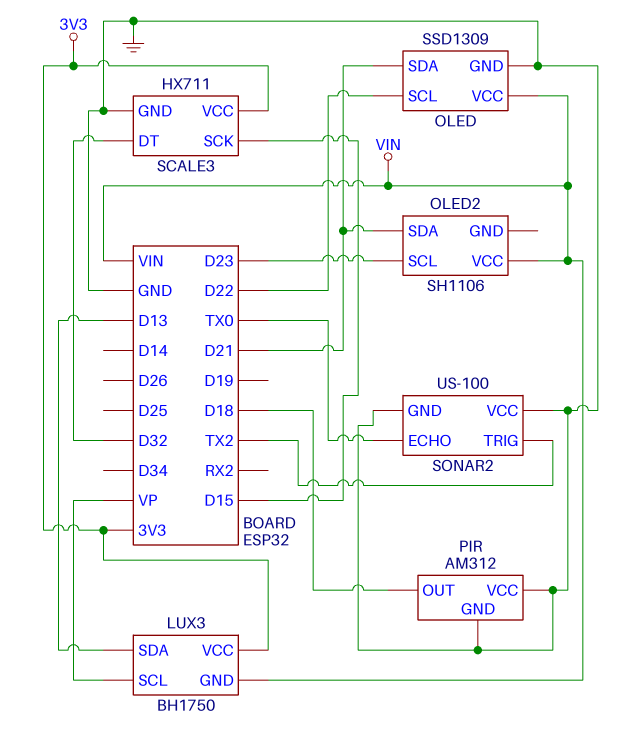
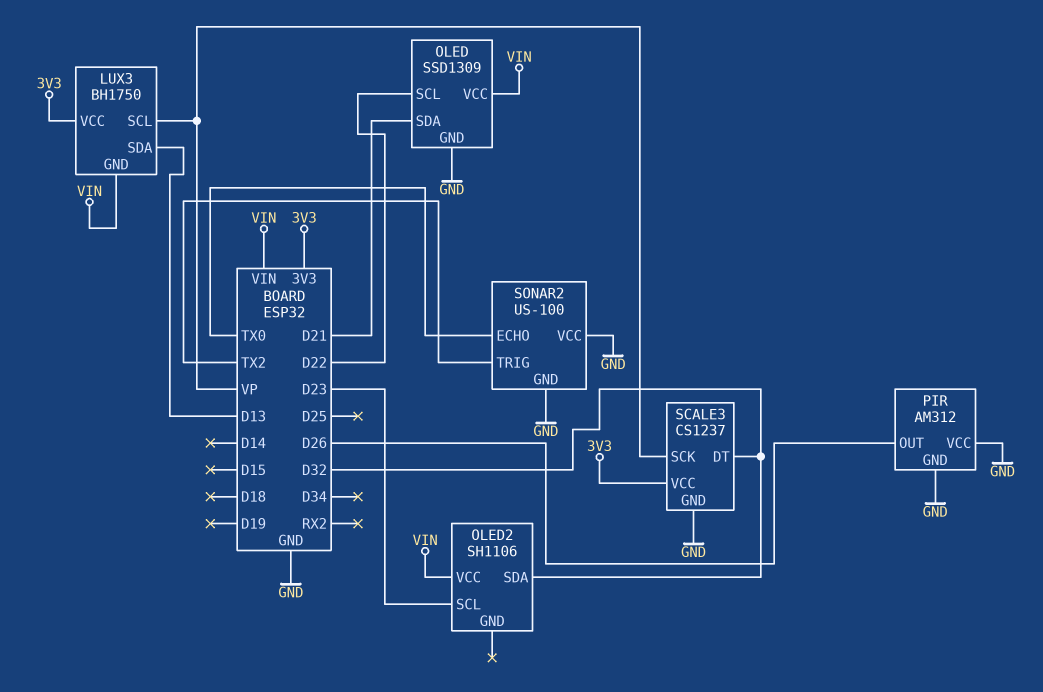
OLED2 pin SDA: D21 -> D32
PIR pin OUT: D18 -> D26
SCALE3: HX711 -> CS1237
SCALE3 pin SCK: D15 -> VP

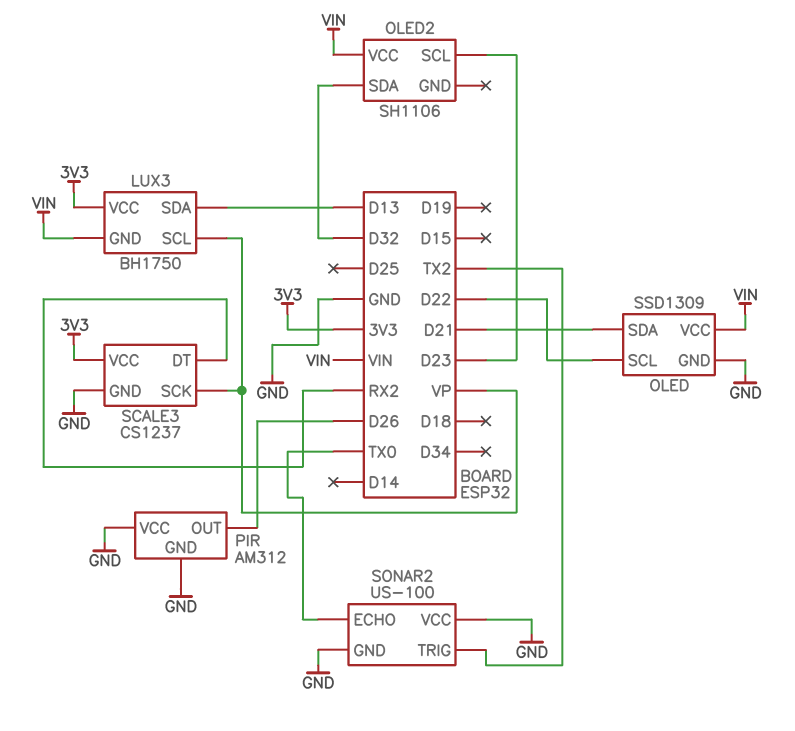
SCALE3 pin DT: D32 -> RX2

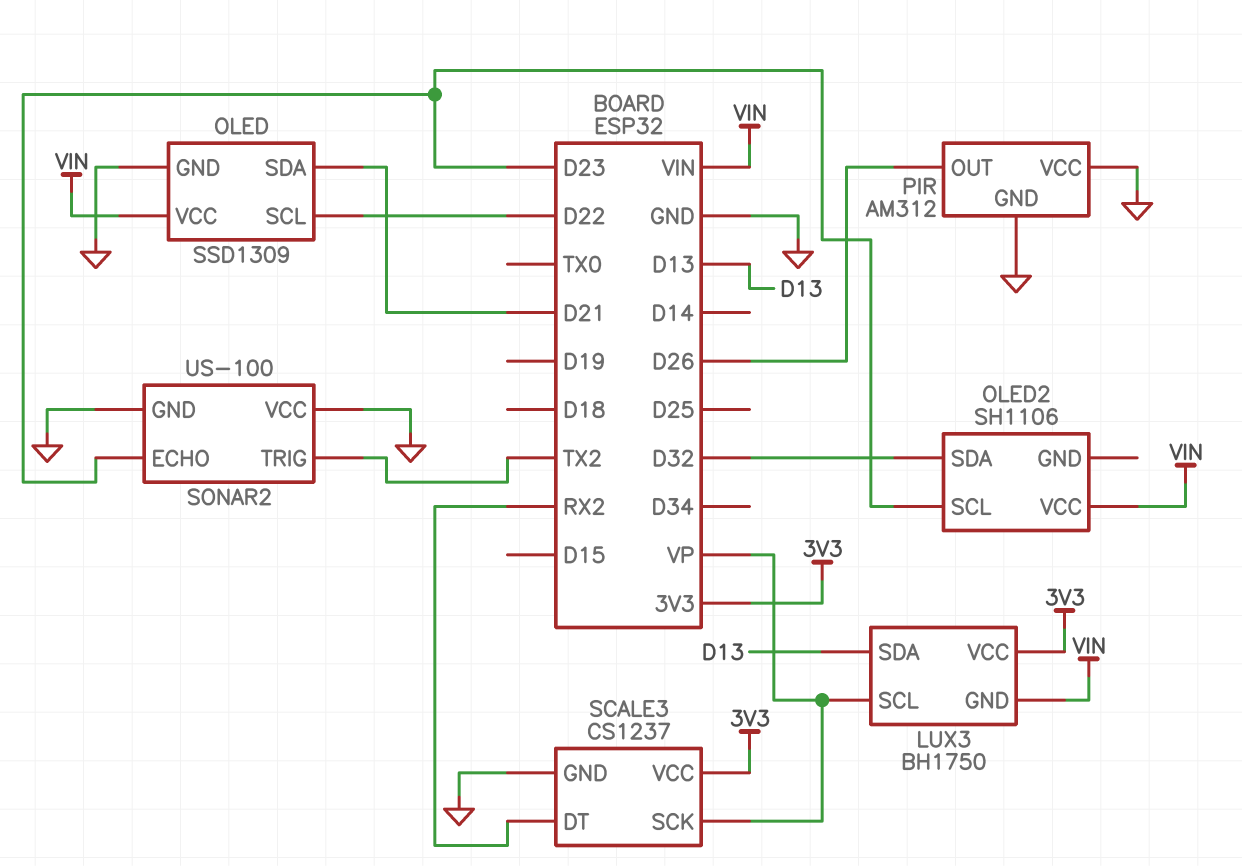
SONAR2 pin ECHO: TX0 -> D23

